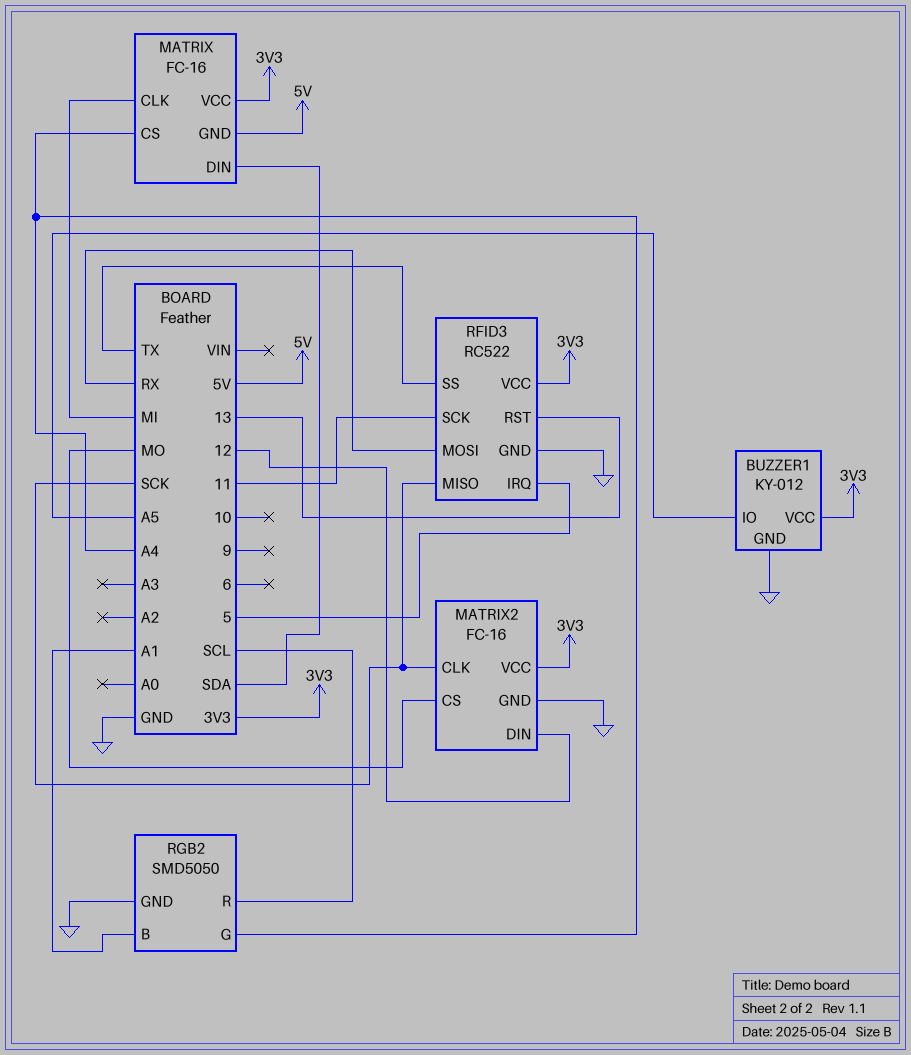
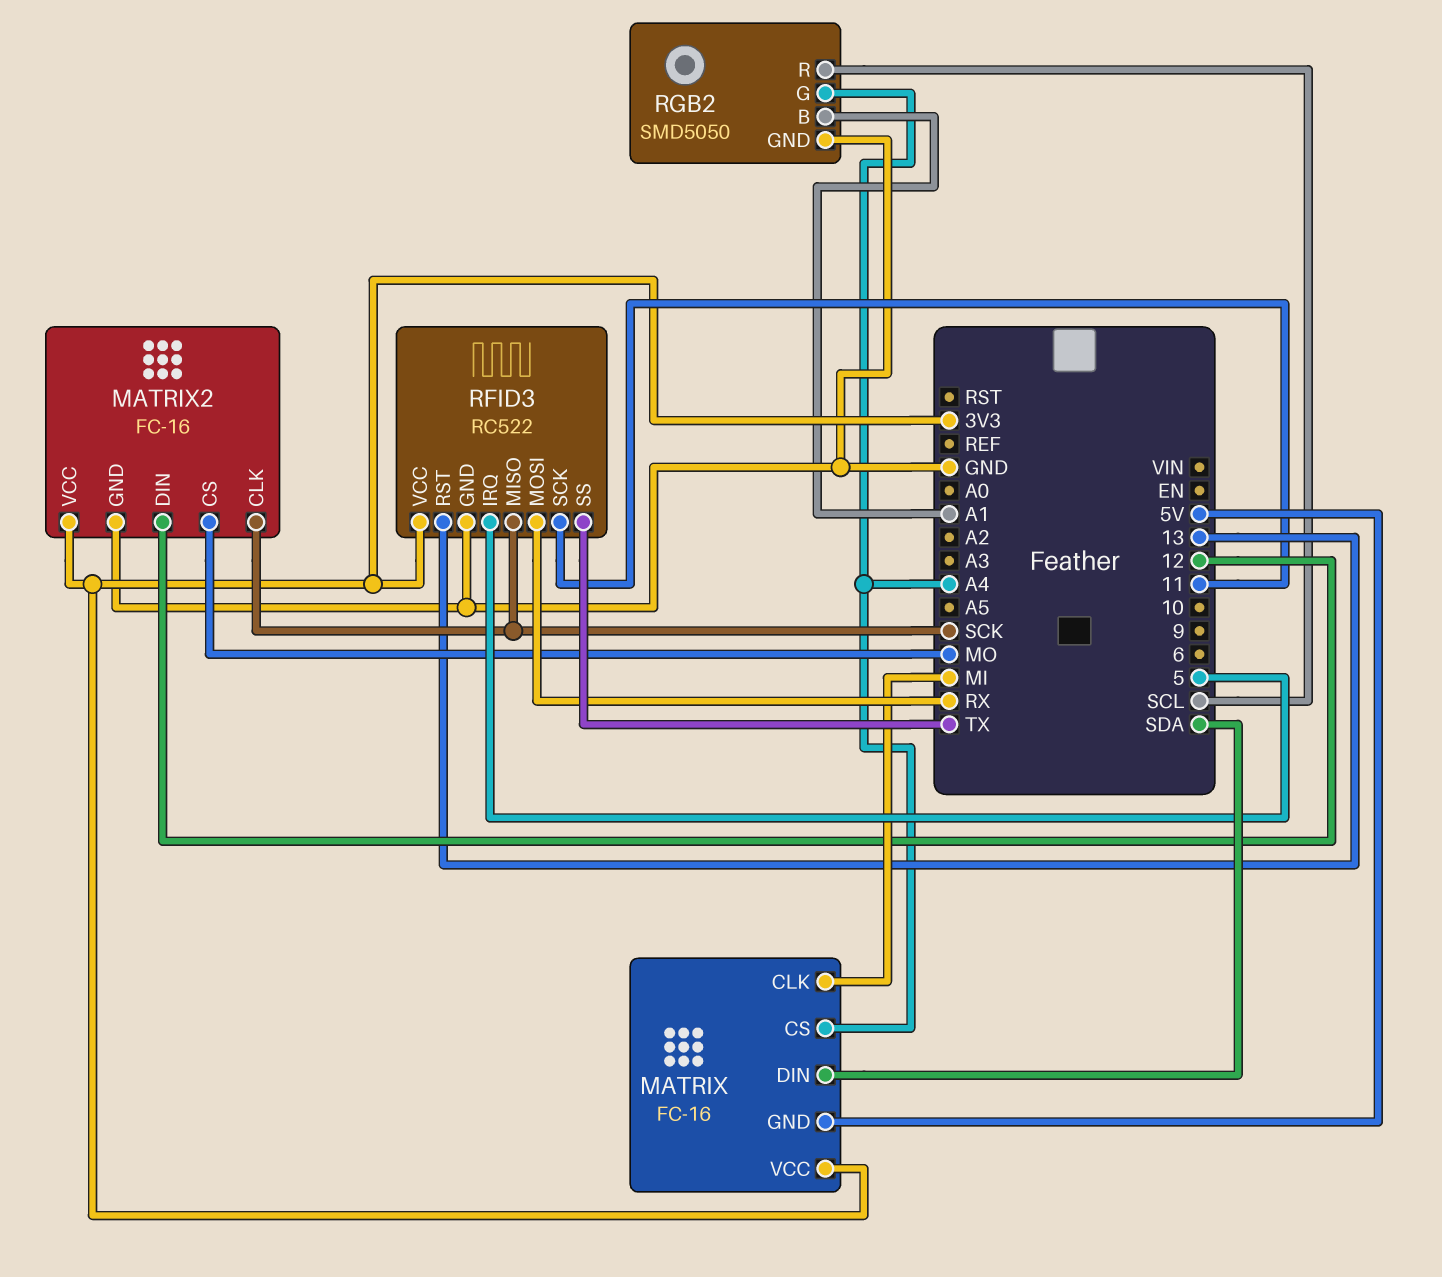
BUZZER1: KY-012 -> none
BUZZER1 pin GND: GND -> none
BUZZER1 pin IO: A5 -> none
BUZZER1 pin VCC: 3V3 -> none

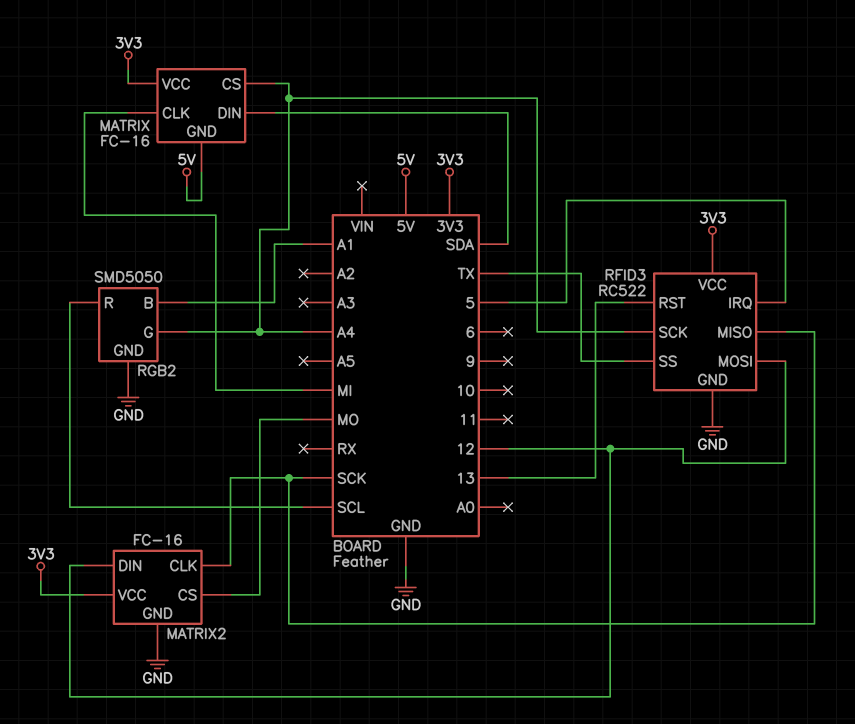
RFID3 pin MOSI: RX -> 12
RFID3 pin SCK: 11 -> A4

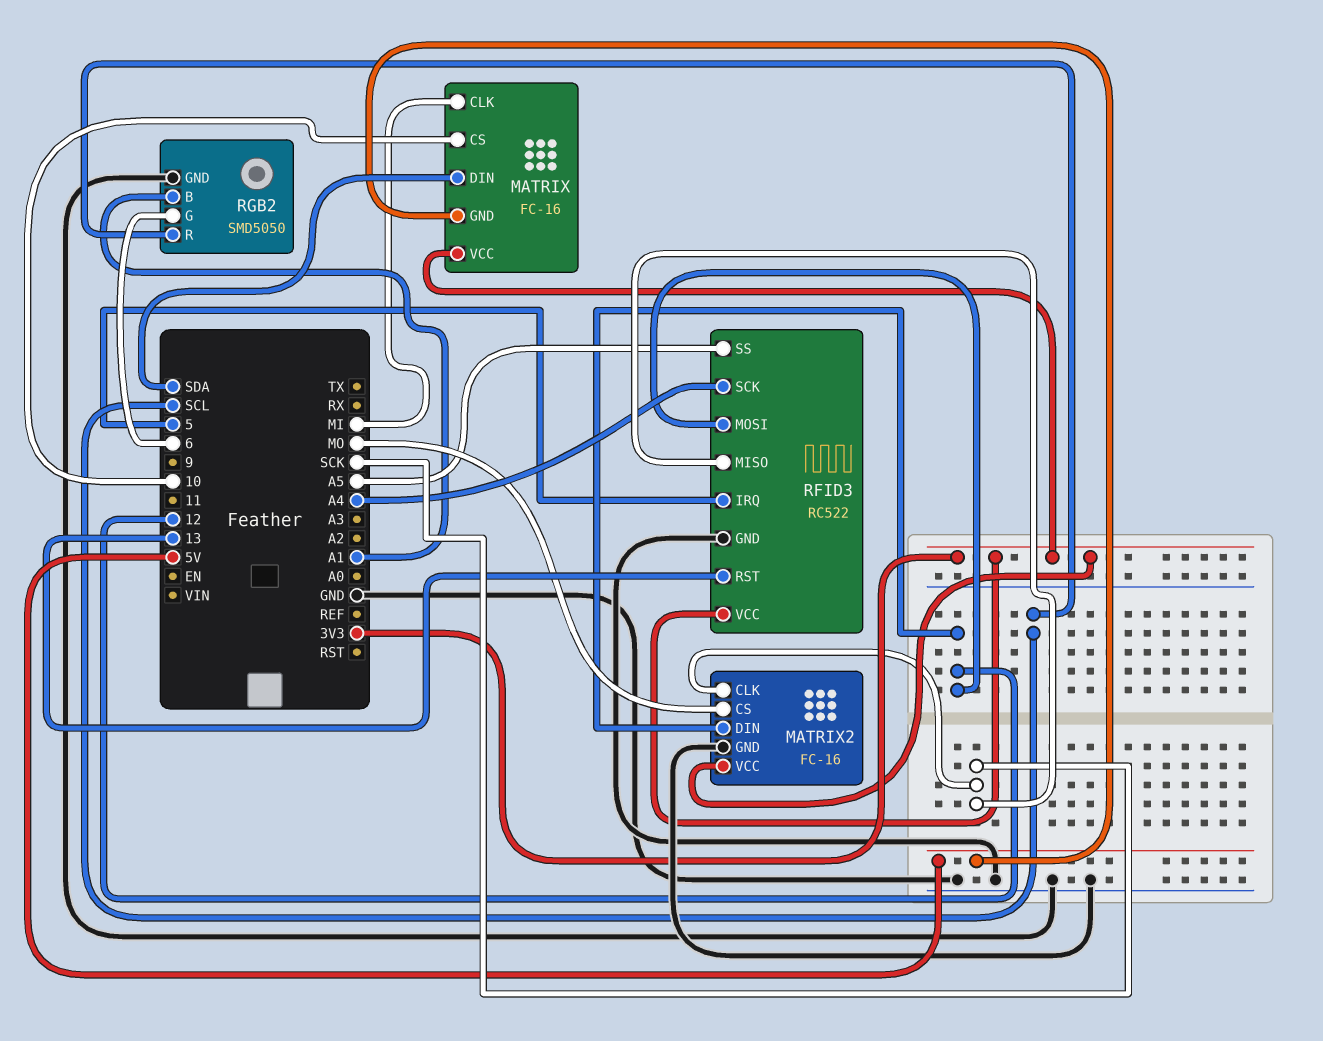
MATRIX pin CS: A4 -> 10
RFID3 pin SS: TX -> A5
RGB2 pin G: A4 -> 6

